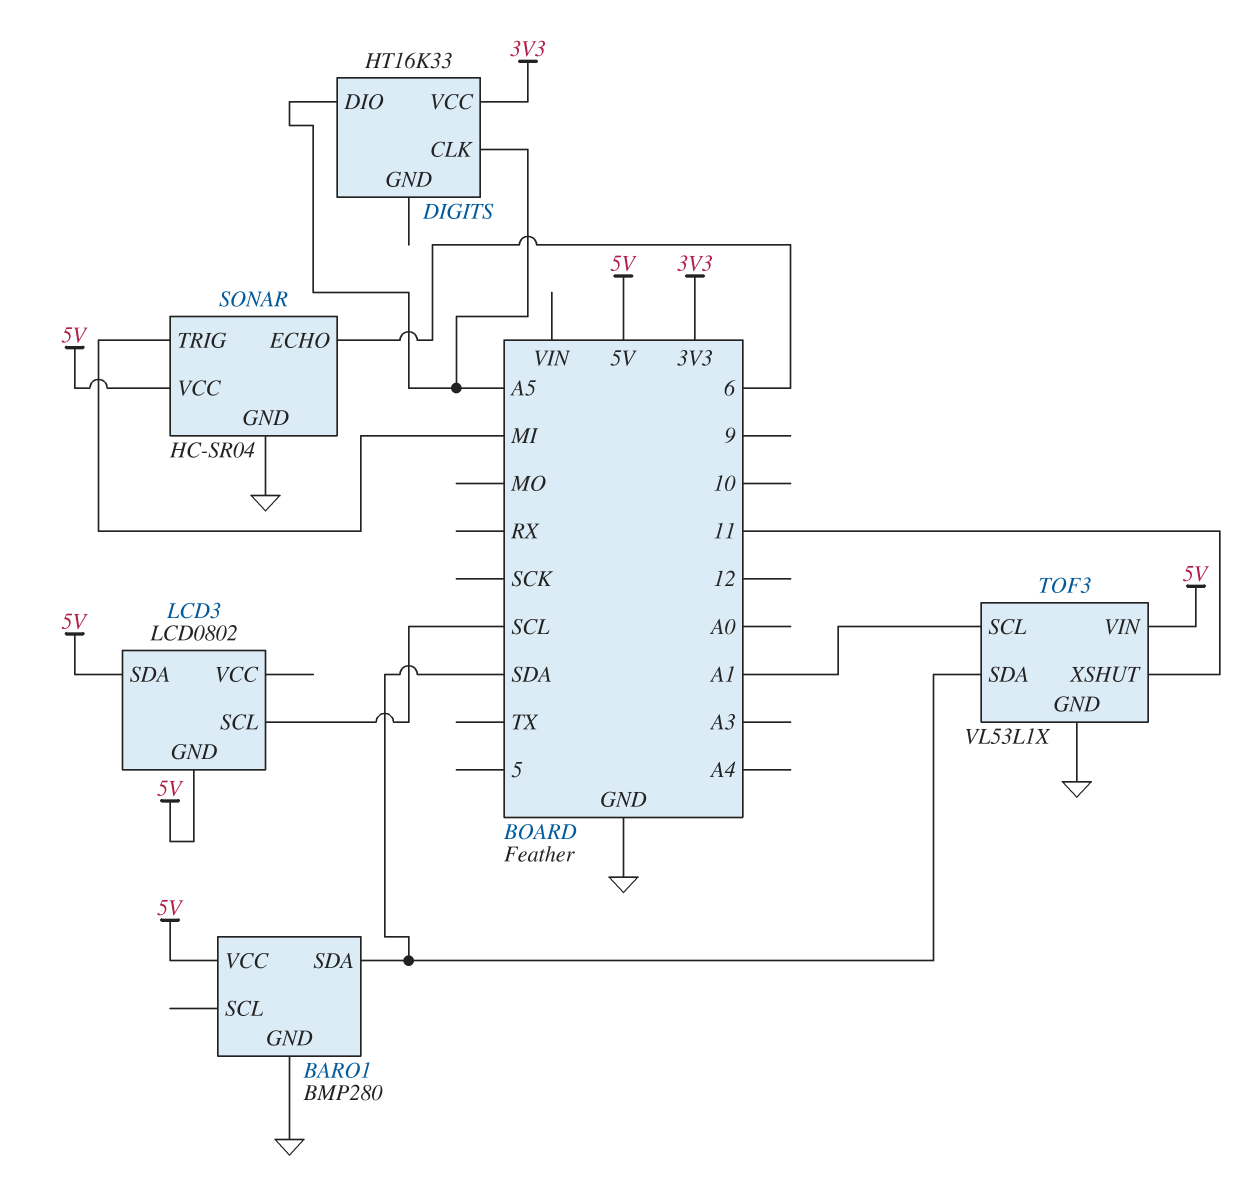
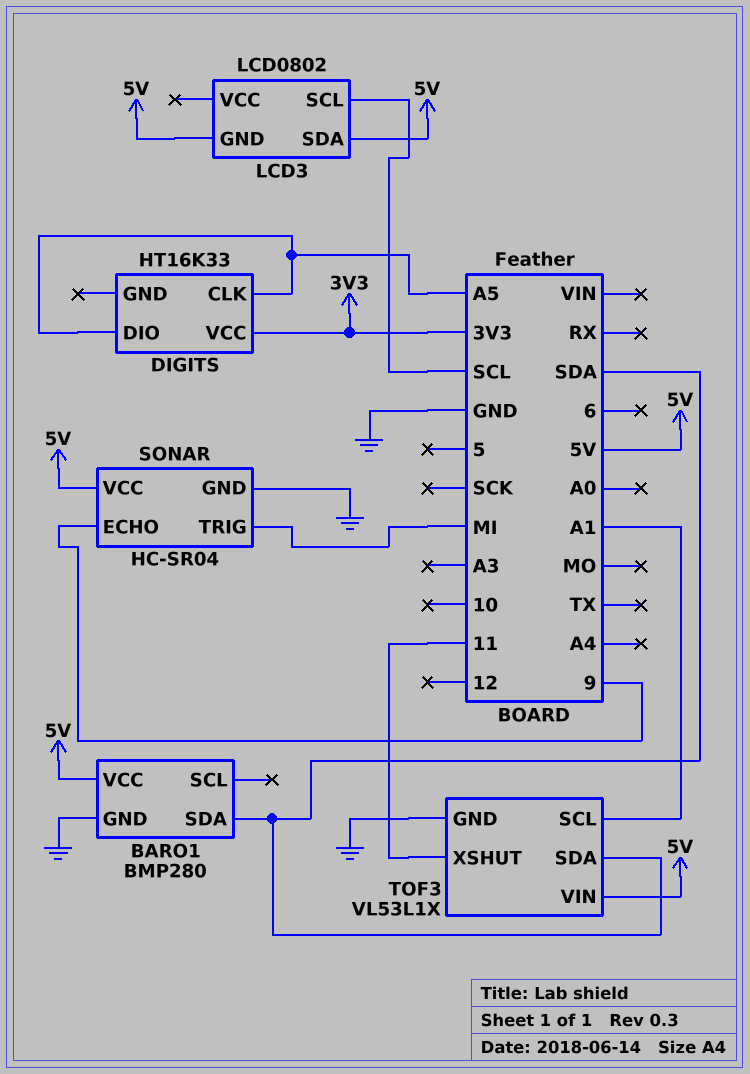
SONAR pin ECHO: 6 -> 9

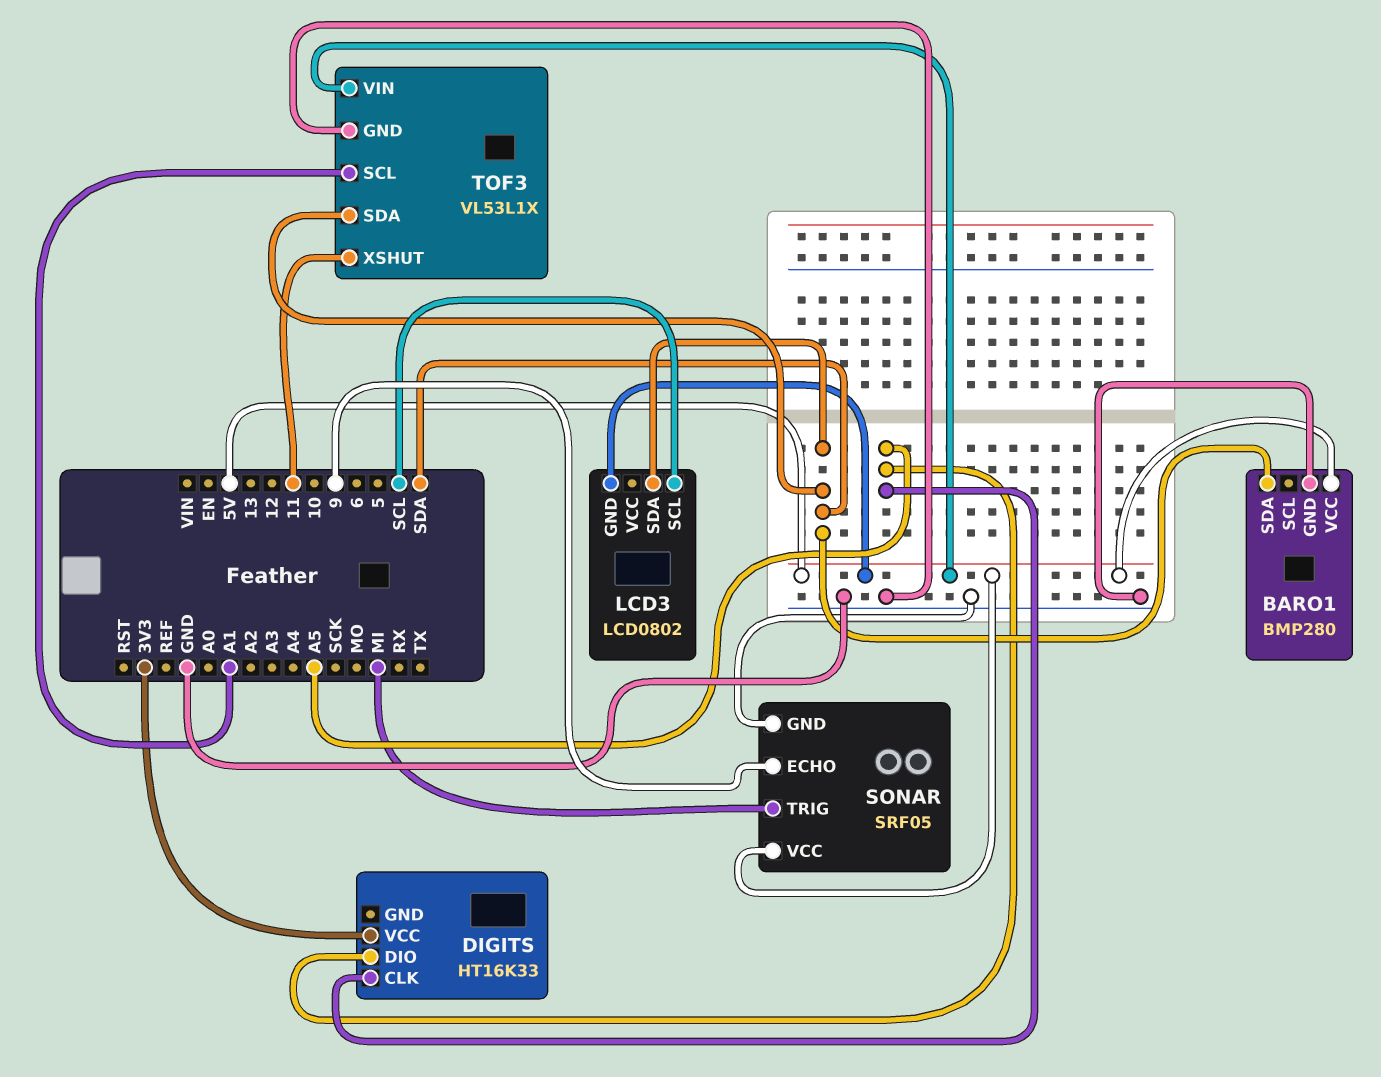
LCD3 pin SDA: 5V -> SDA
SONAR: HC-SR04 -> SRF05

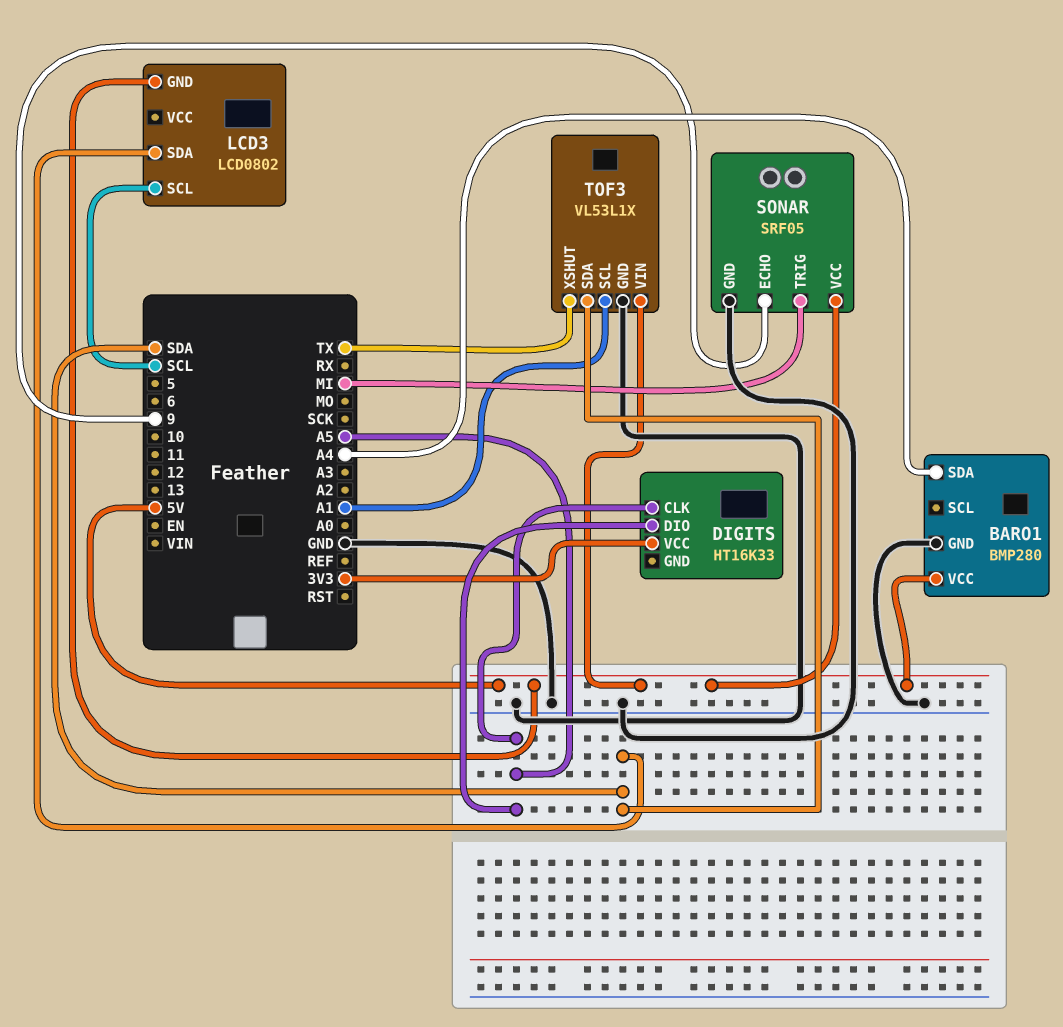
BARO1 pin SDA: SDA -> A4
TOF3 pin XSHUT: 11 -> TX

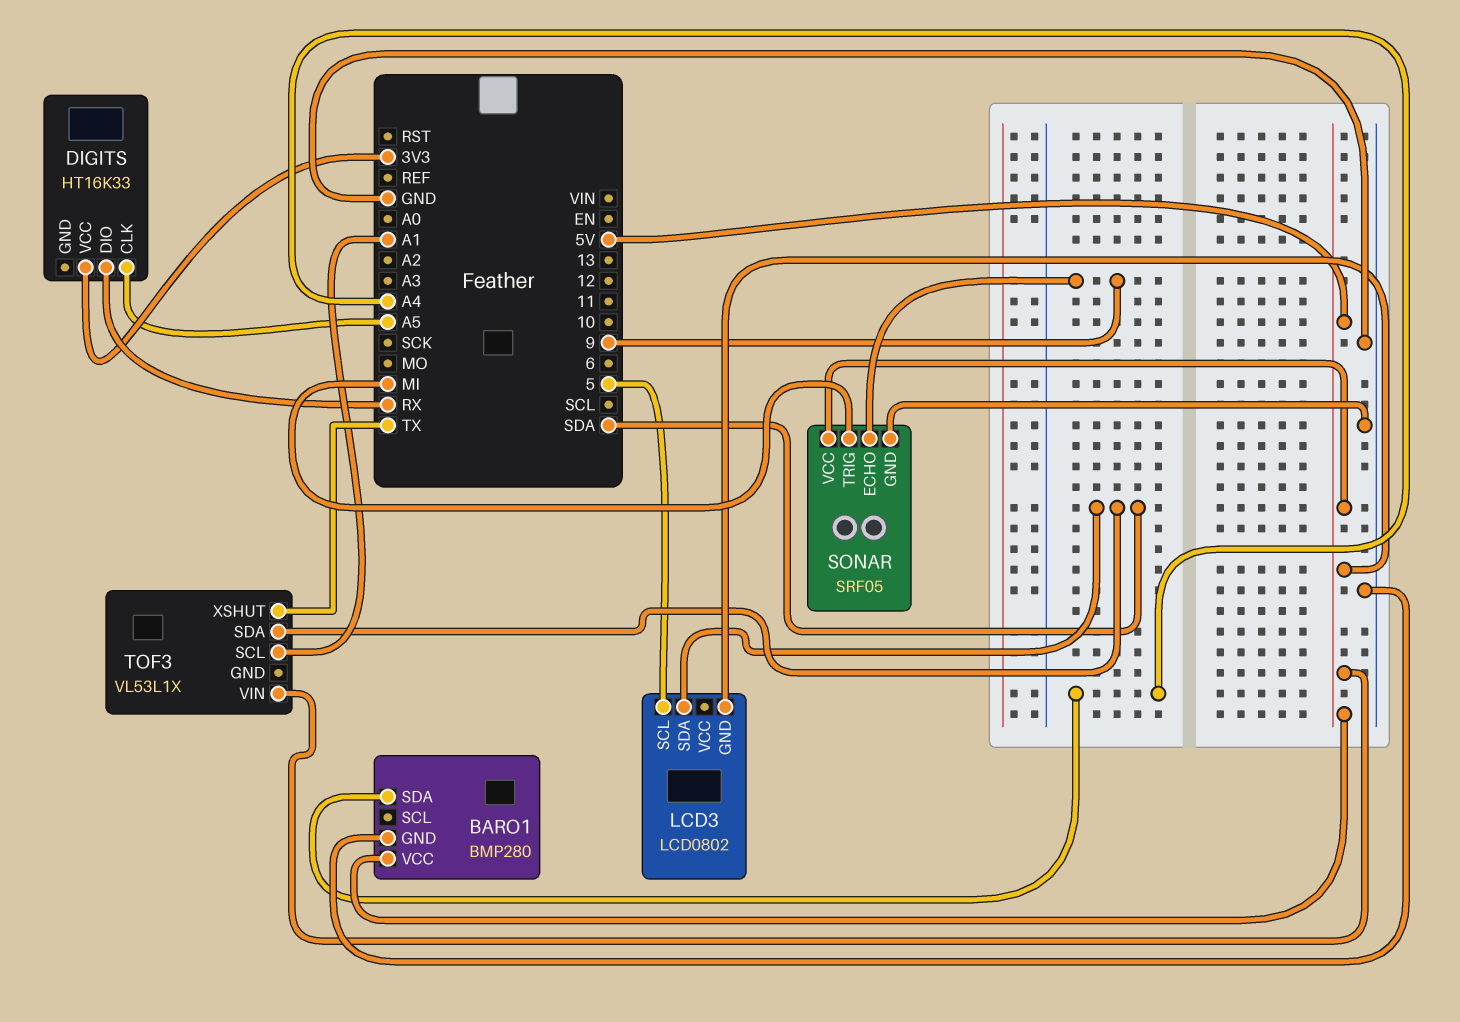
DIGITS pin DIO: A5 -> RX
LCD3 pin SCL: SCL -> 5
TOF3 pin GND: GND -> none

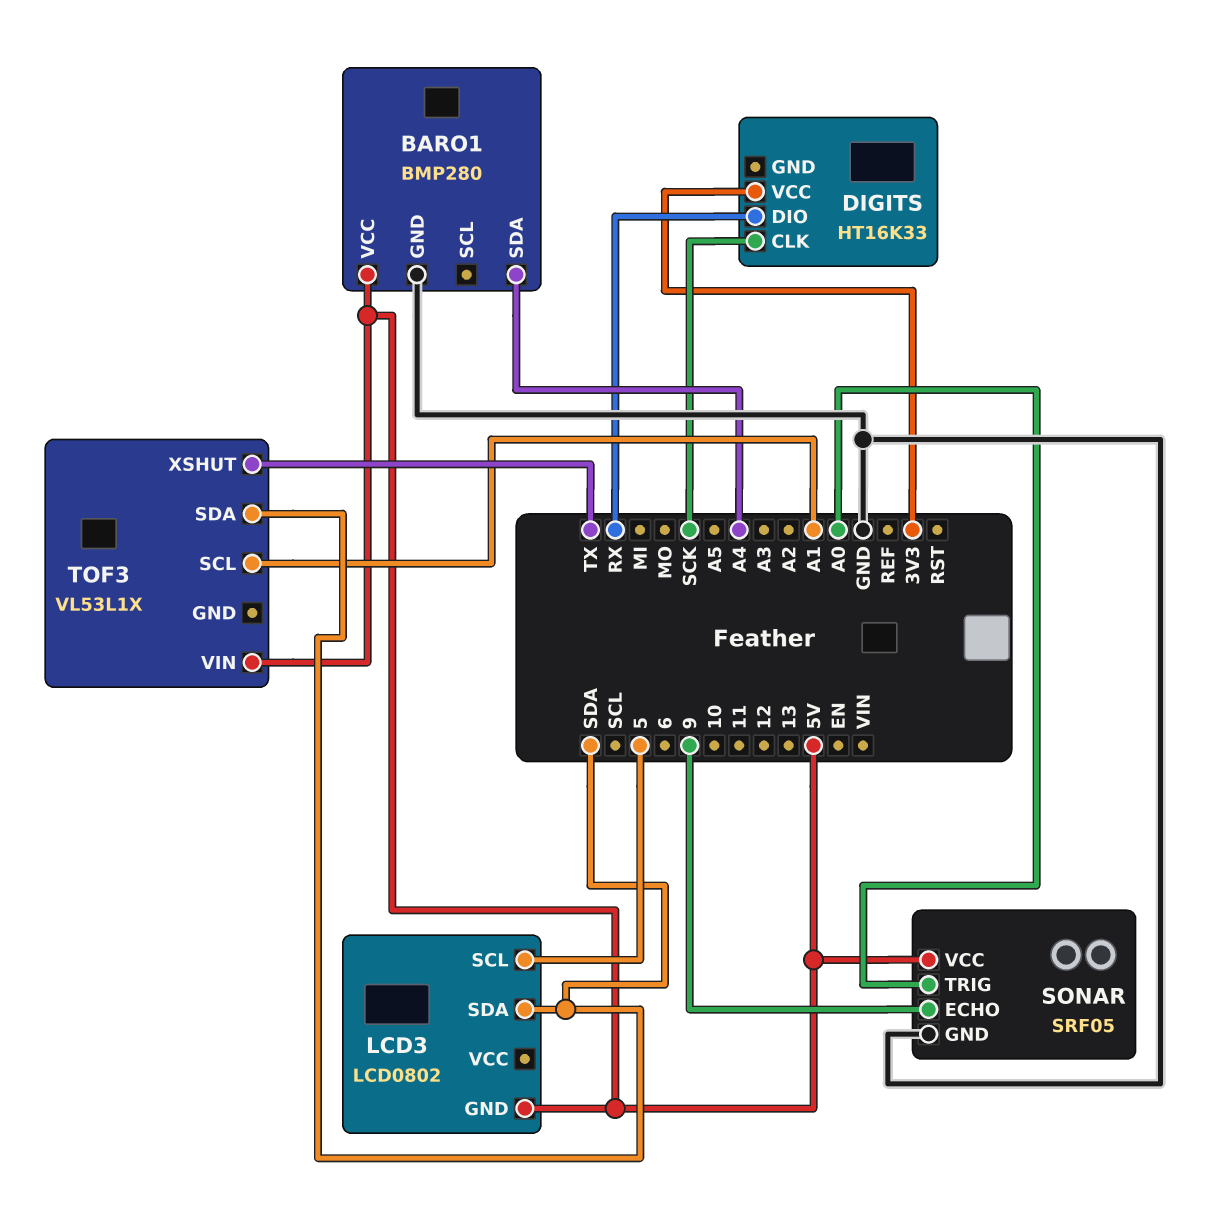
DIGITS pin CLK: A5 -> SCK
SONAR pin TRIG: MI -> A0

